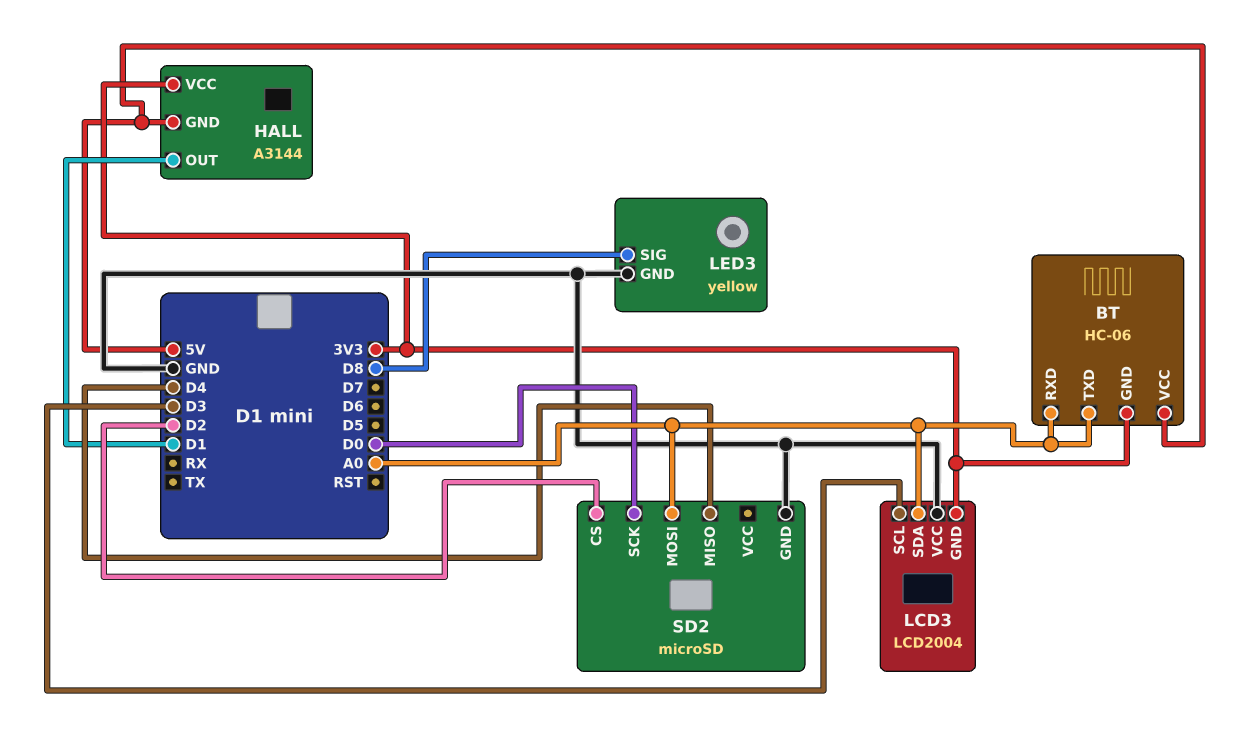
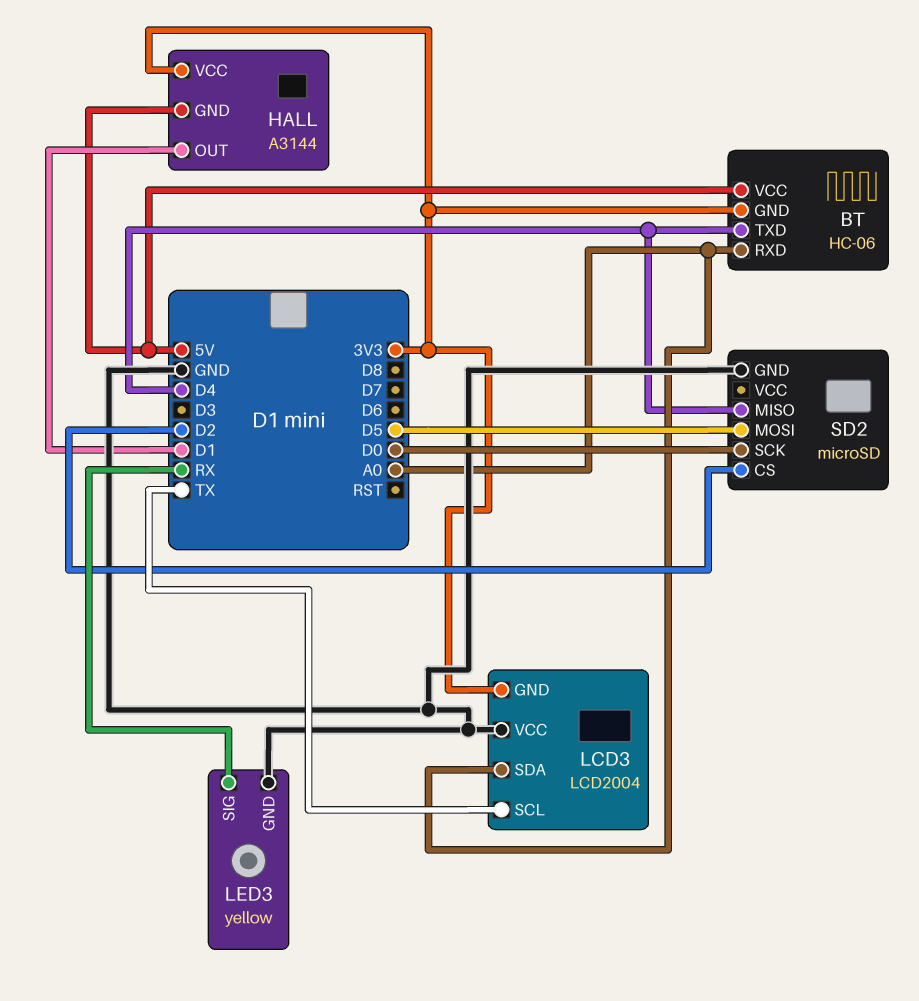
BT pin TXD: A0 -> D4
LCD3 pin SCL: D3 -> TX
LED3 pin SIG: D8 -> RX
SD2 pin MOSI: A0 -> D5

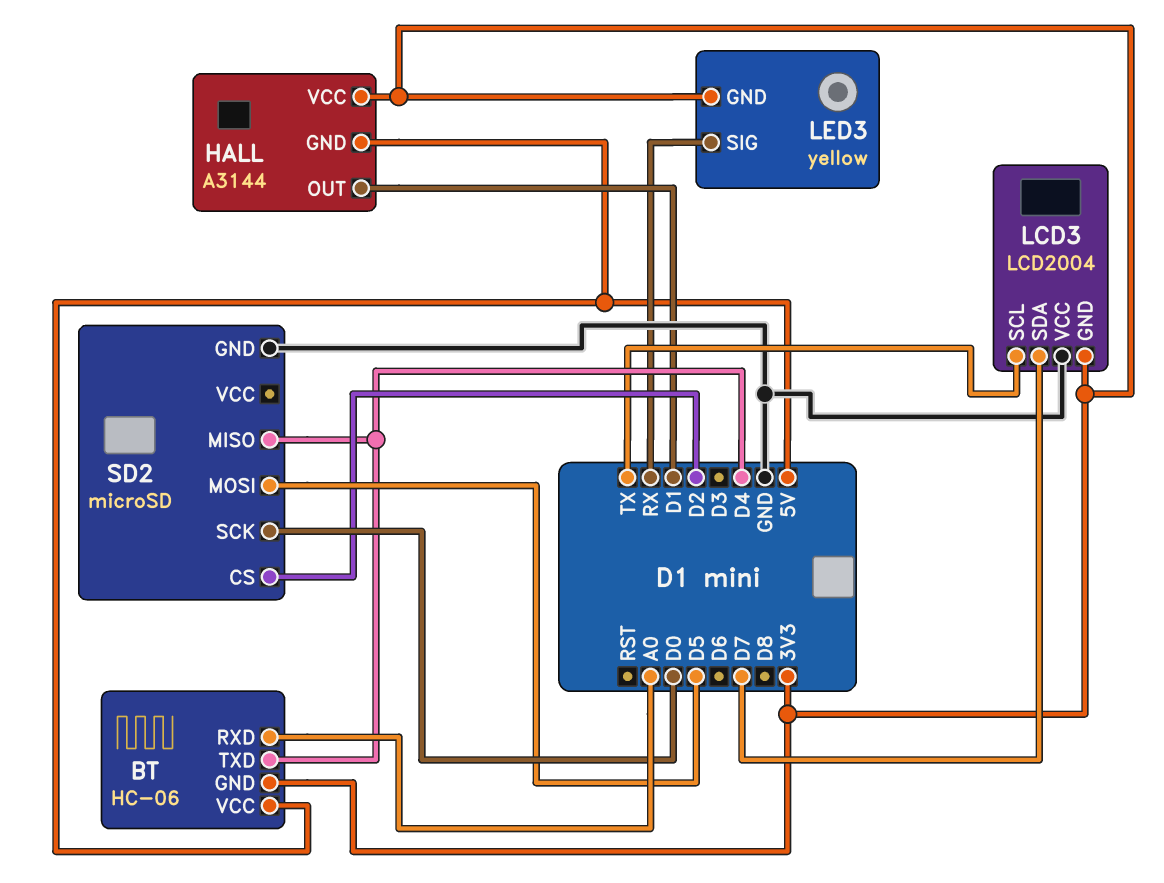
LCD3 pin SDA: A0 -> D7
LED3 pin GND: GND -> 3V3

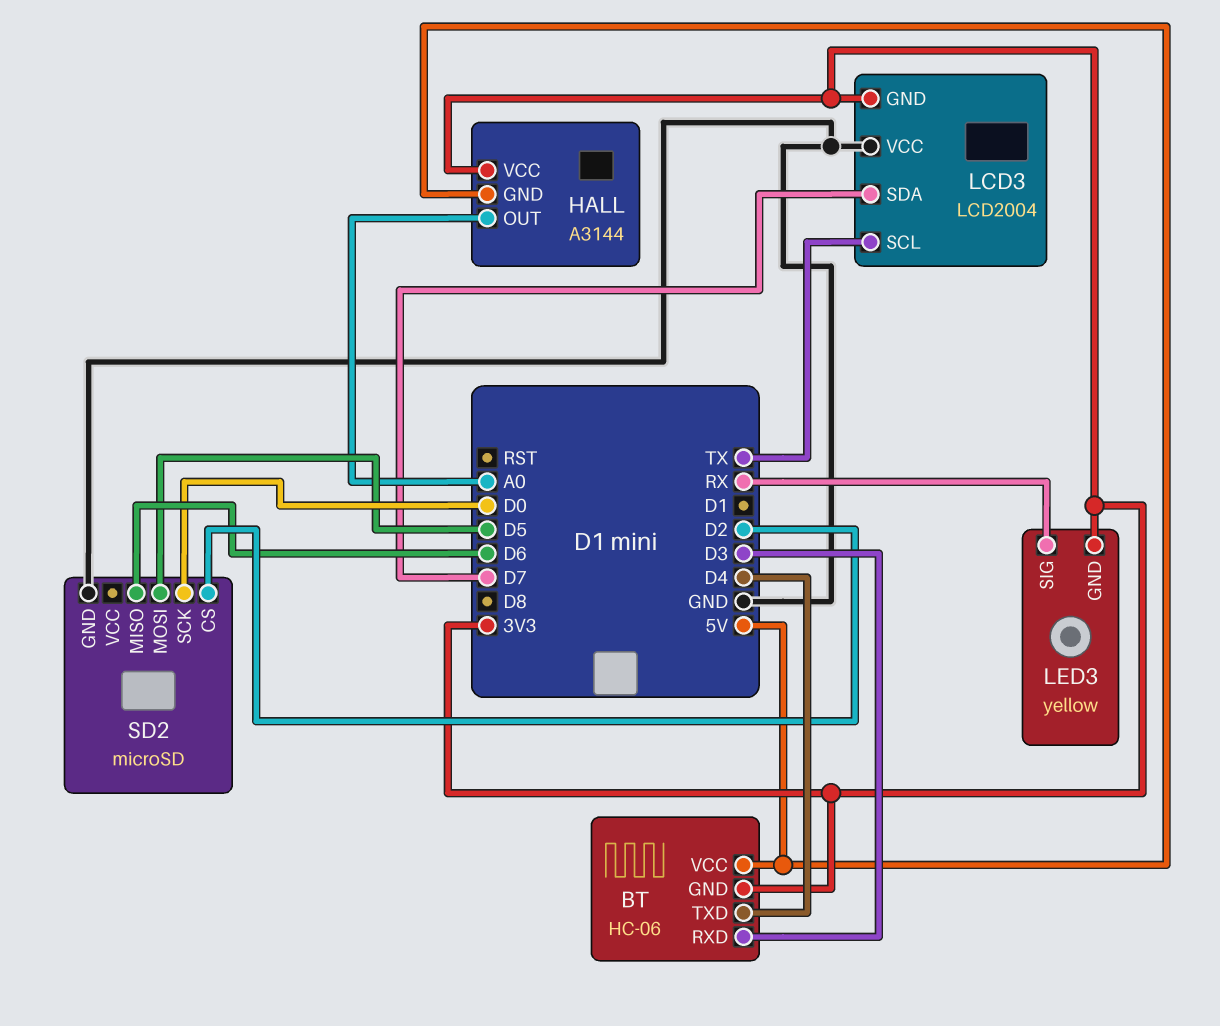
BT pin RXD: A0 -> D3
HALL pin OUT: D1 -> A0
SD2 pin MISO: D4 -> D6

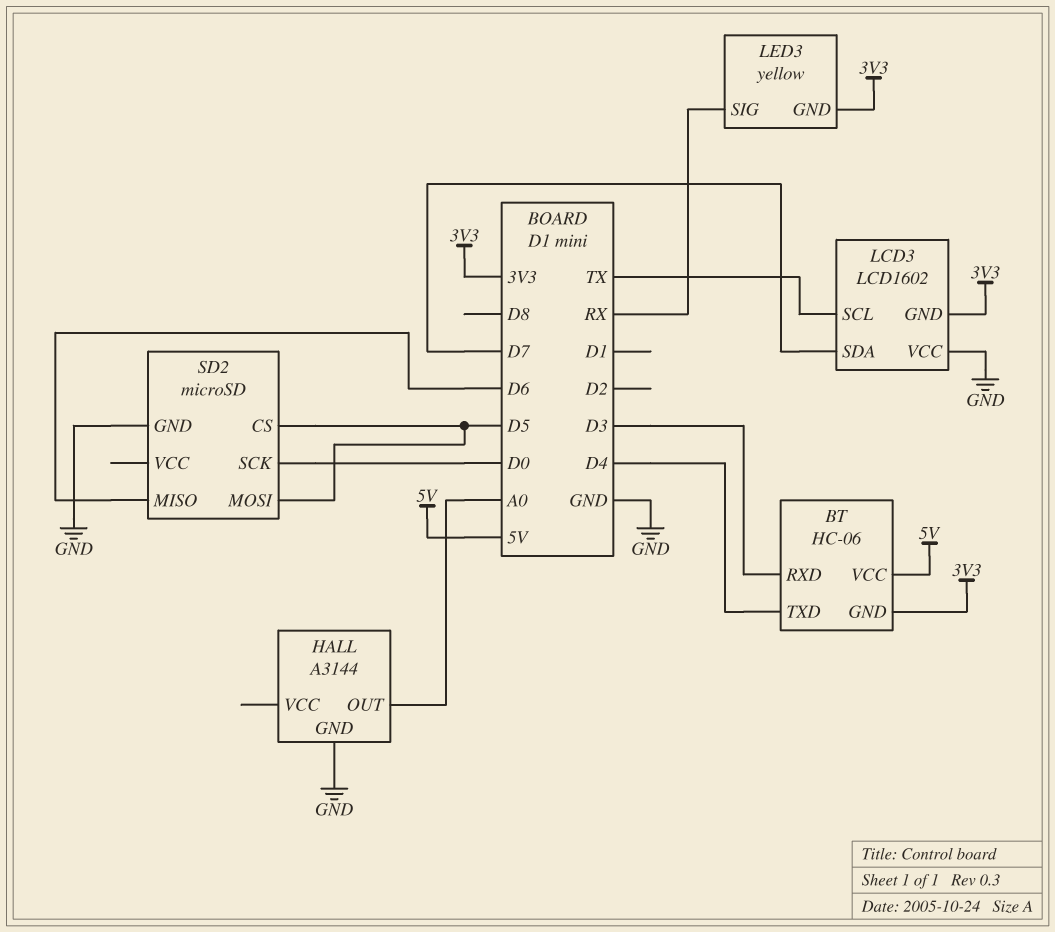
HALL pin GND: 5V -> GND
HALL pin VCC: 3V3 -> none
LCD3: LCD2004 -> LCD1602
SD2 pin CS: D2 -> D5

